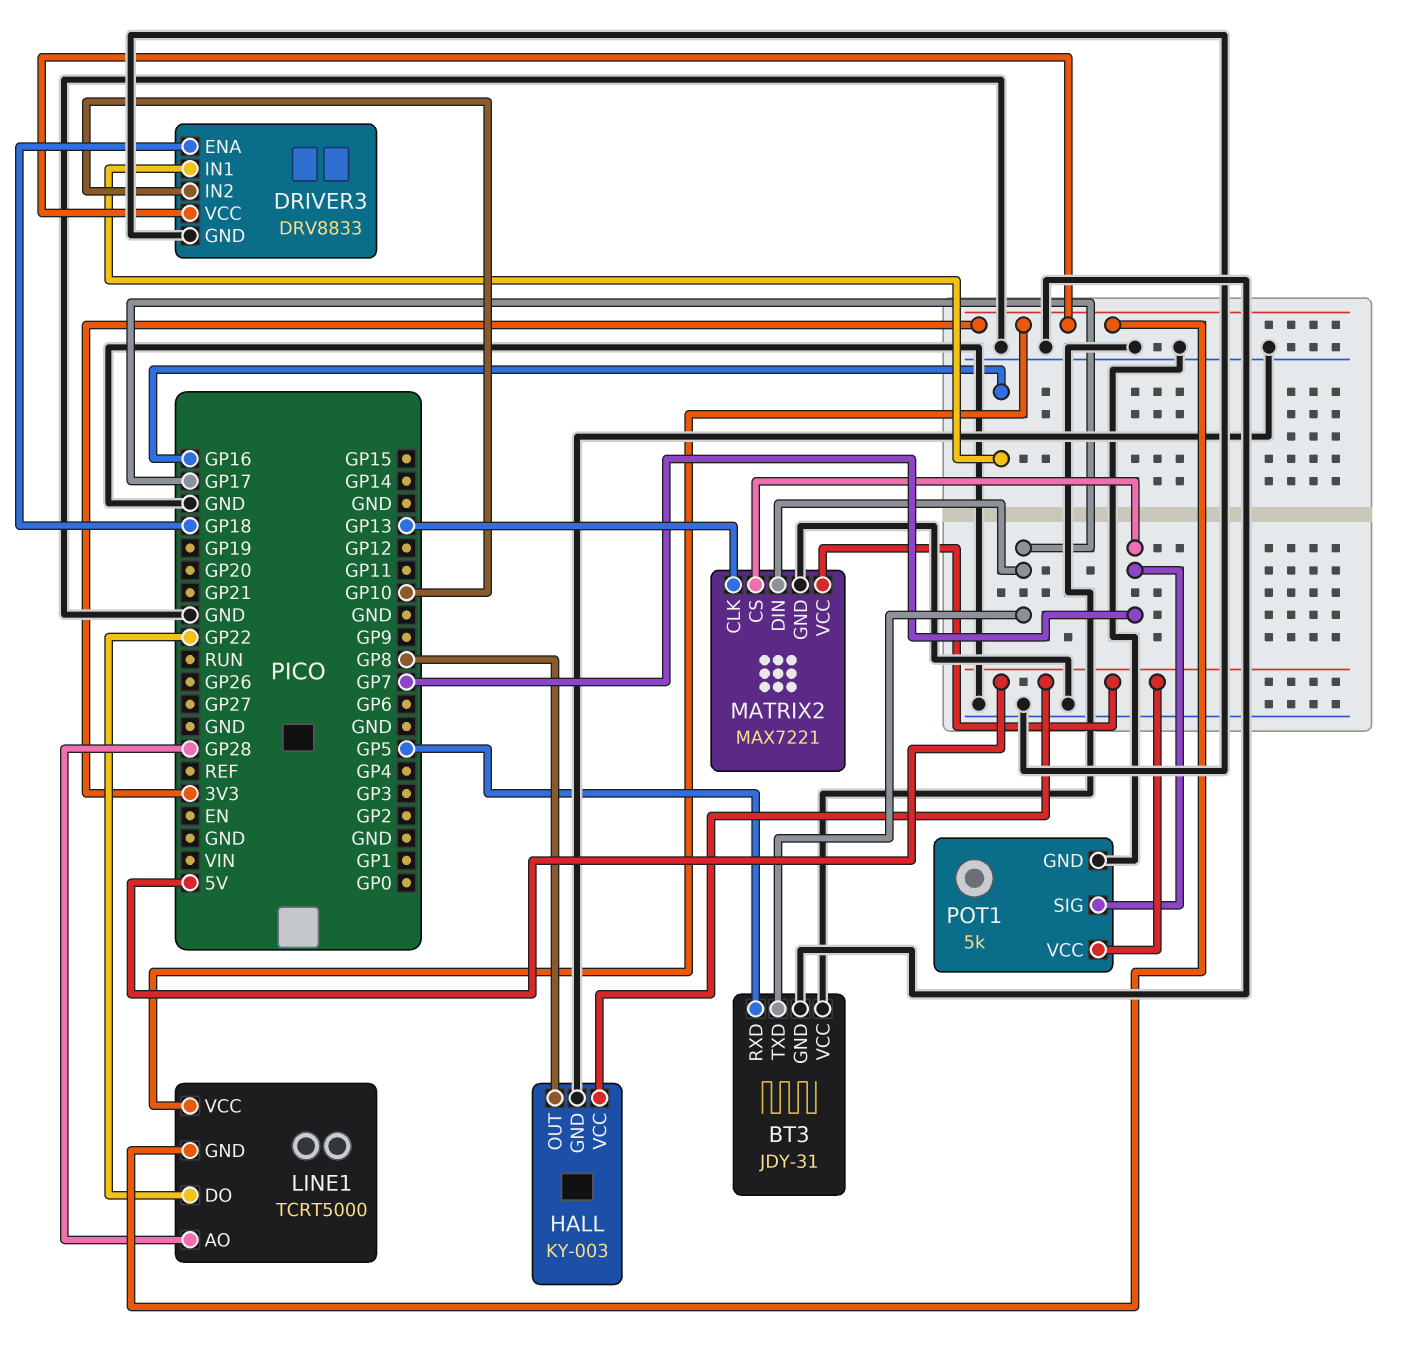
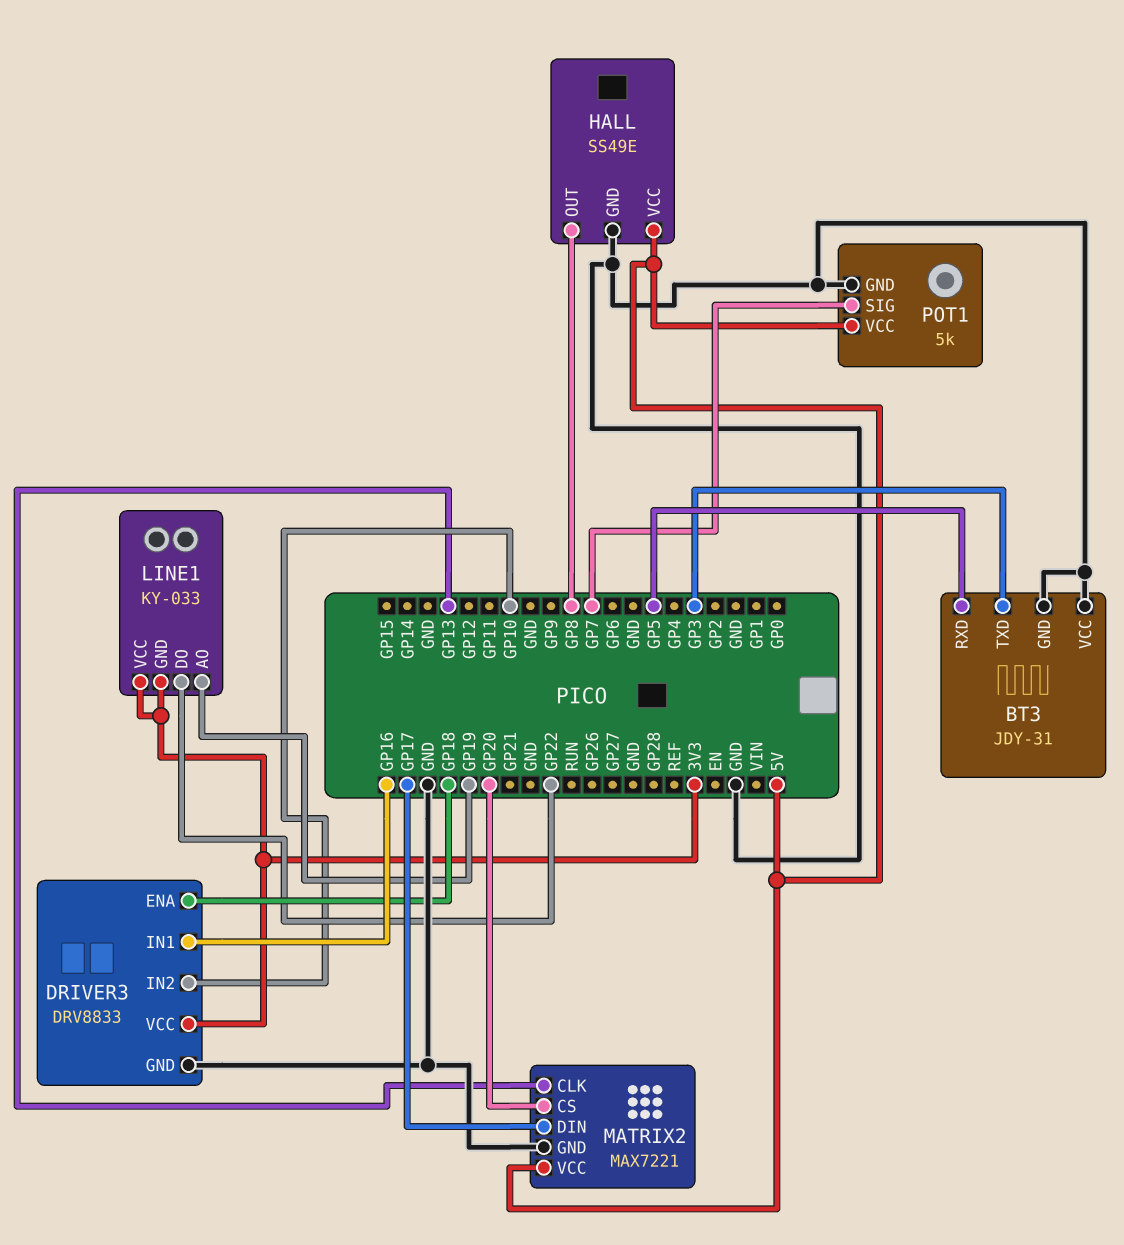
BT3 pin TXD: GP17 -> GP3
HALL: KY-003 -> SS49E
LINE1: TCRT5000 -> KY-033
LINE1 pin AO: GP28 -> GP19
MATRIX2 pin CS: GP7 -> GP20

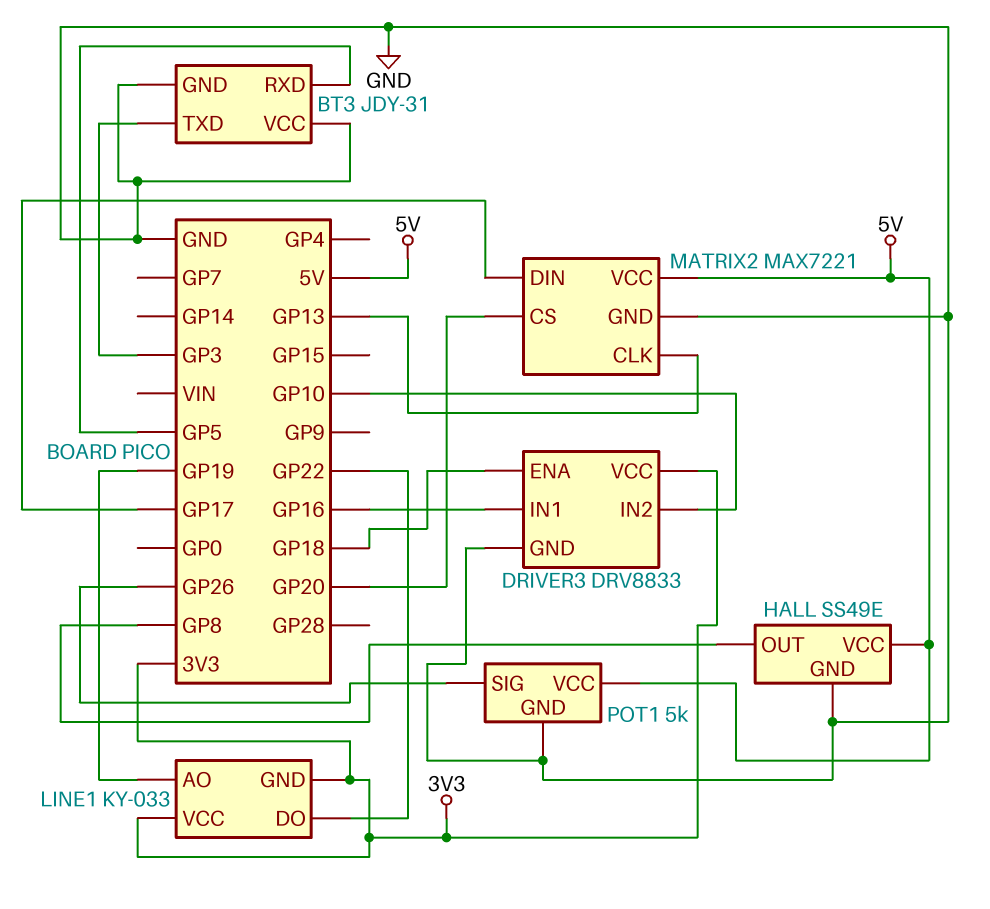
POT1 pin SIG: GP7 -> GP26

